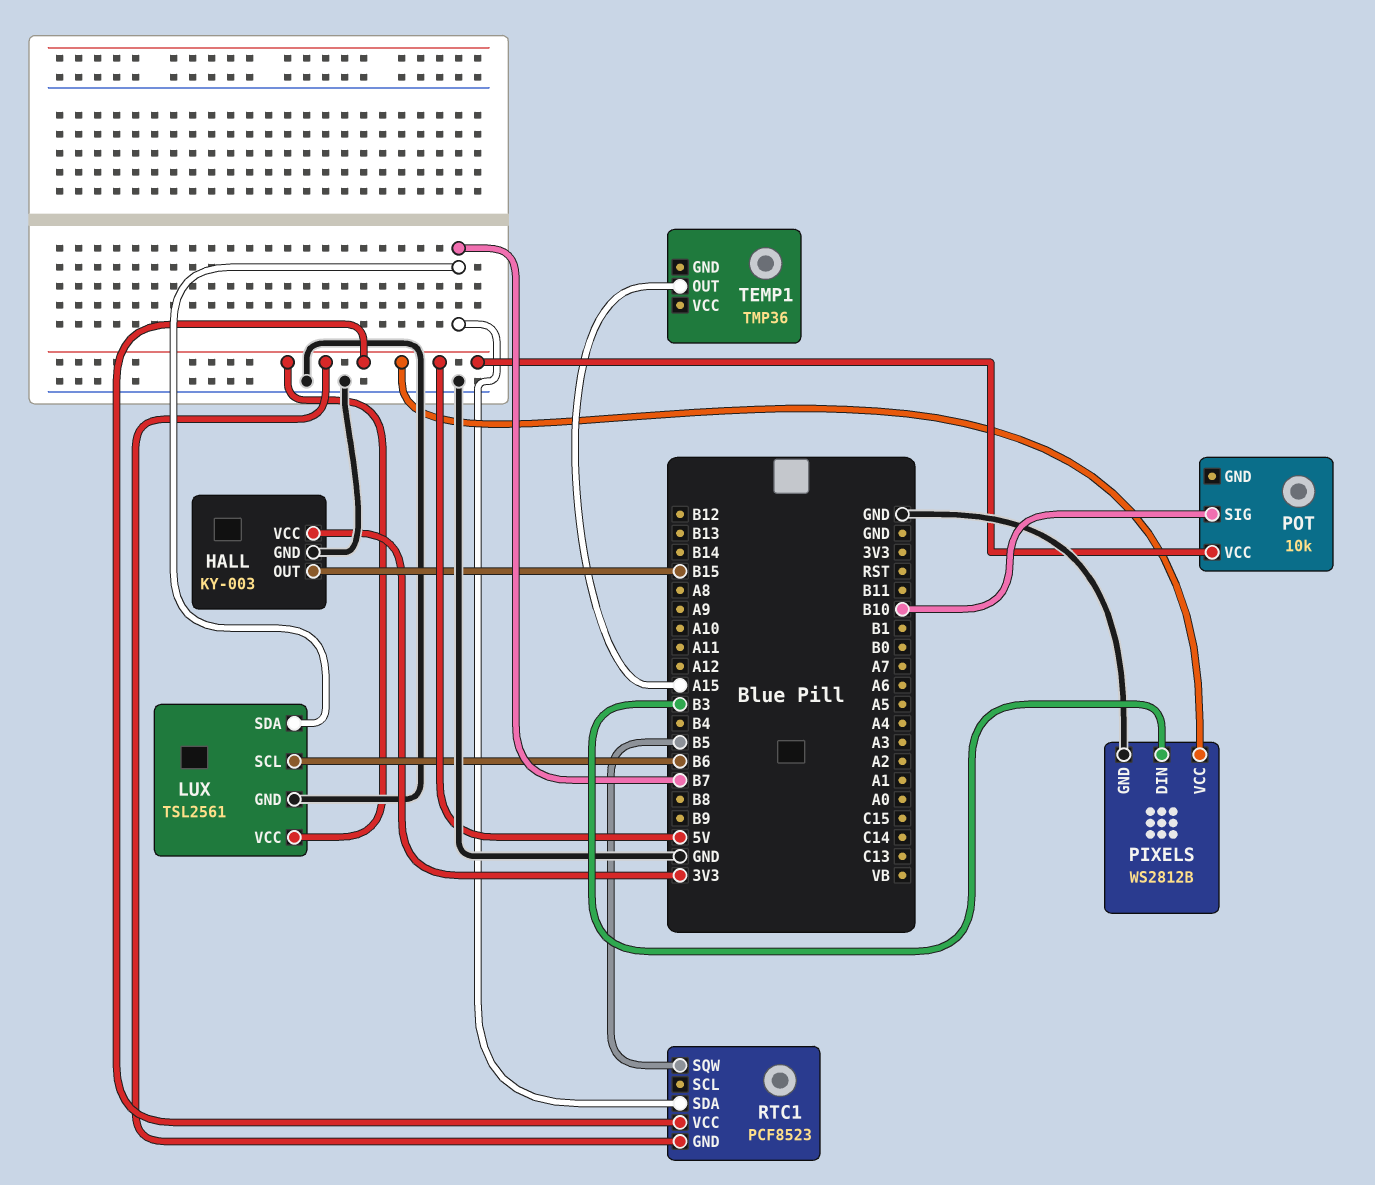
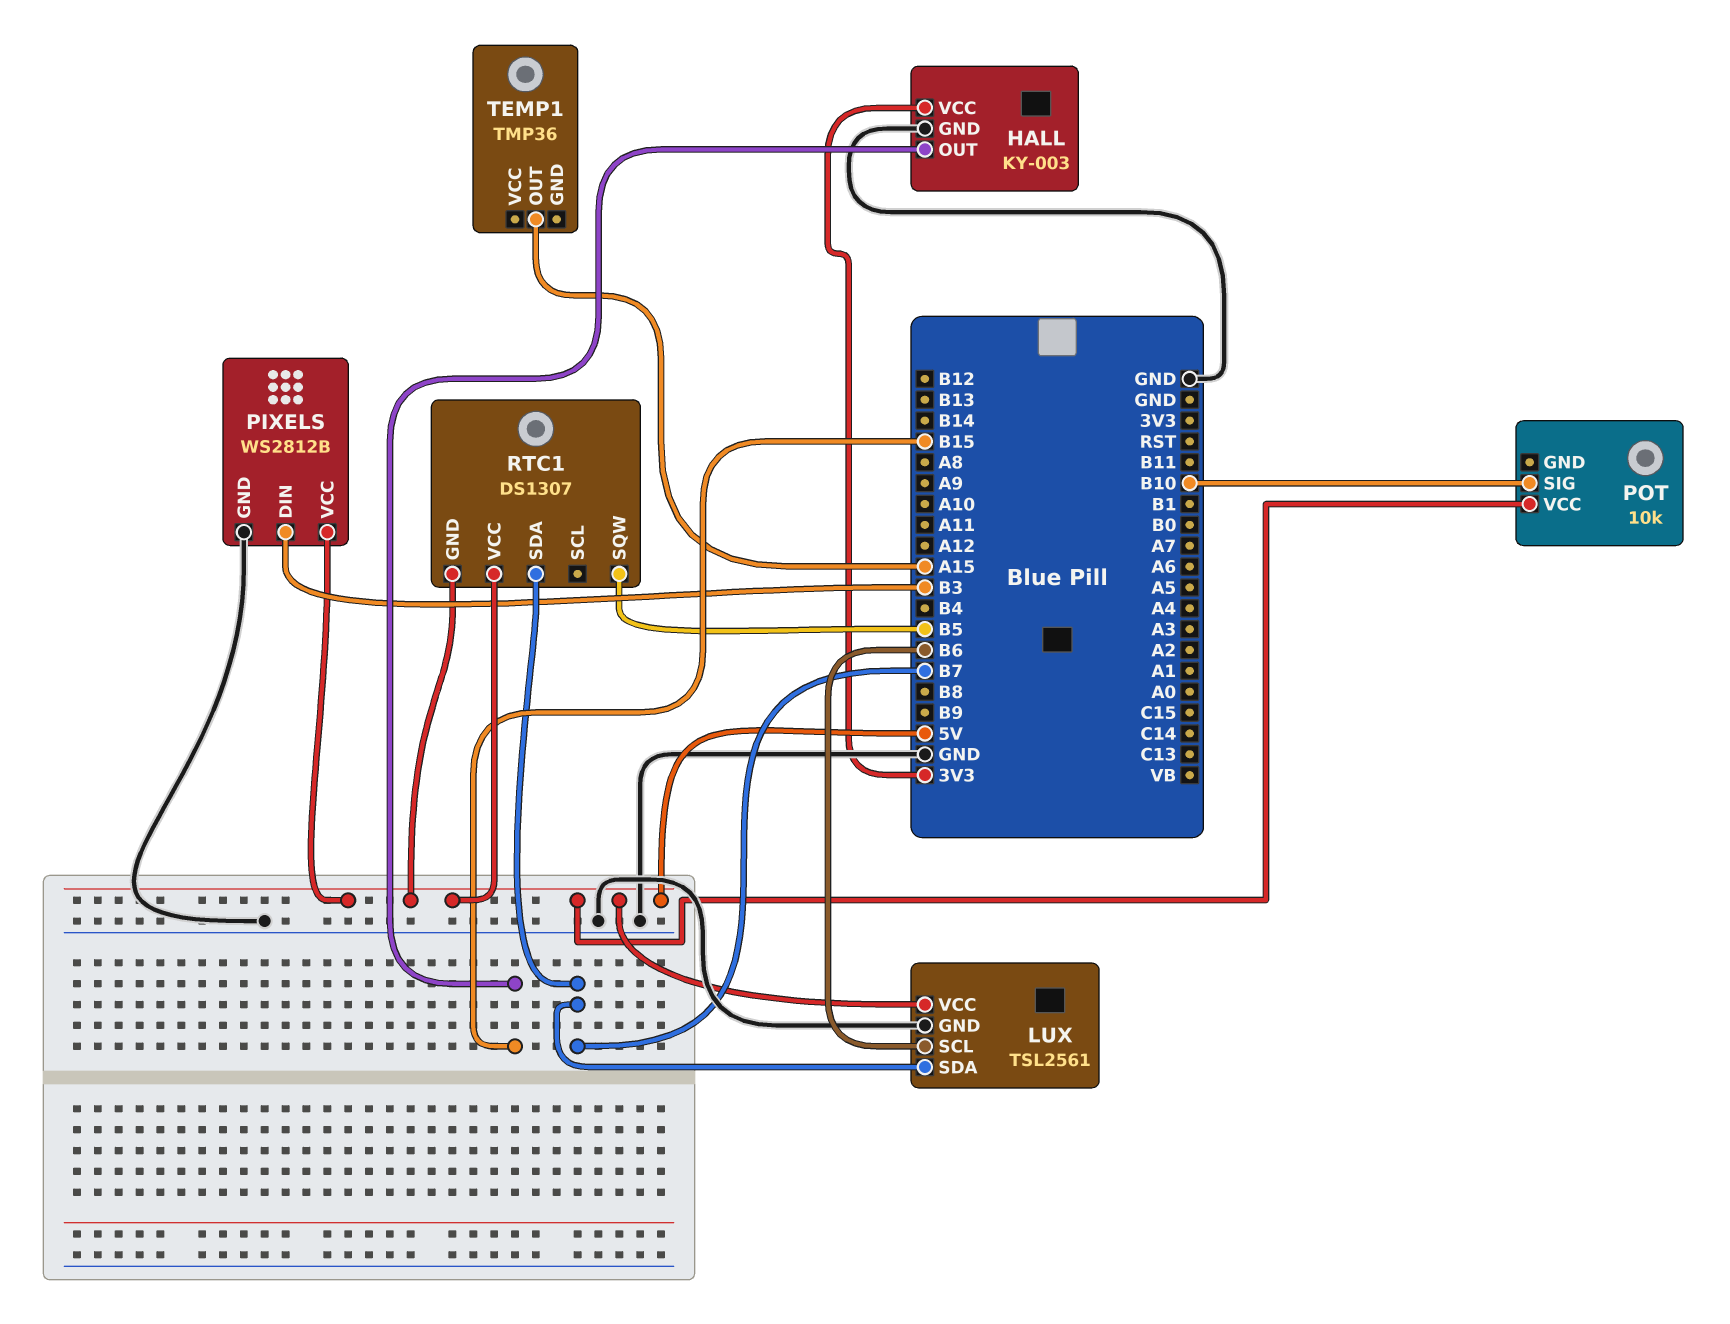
RTC1: PCF8523 -> DS1307

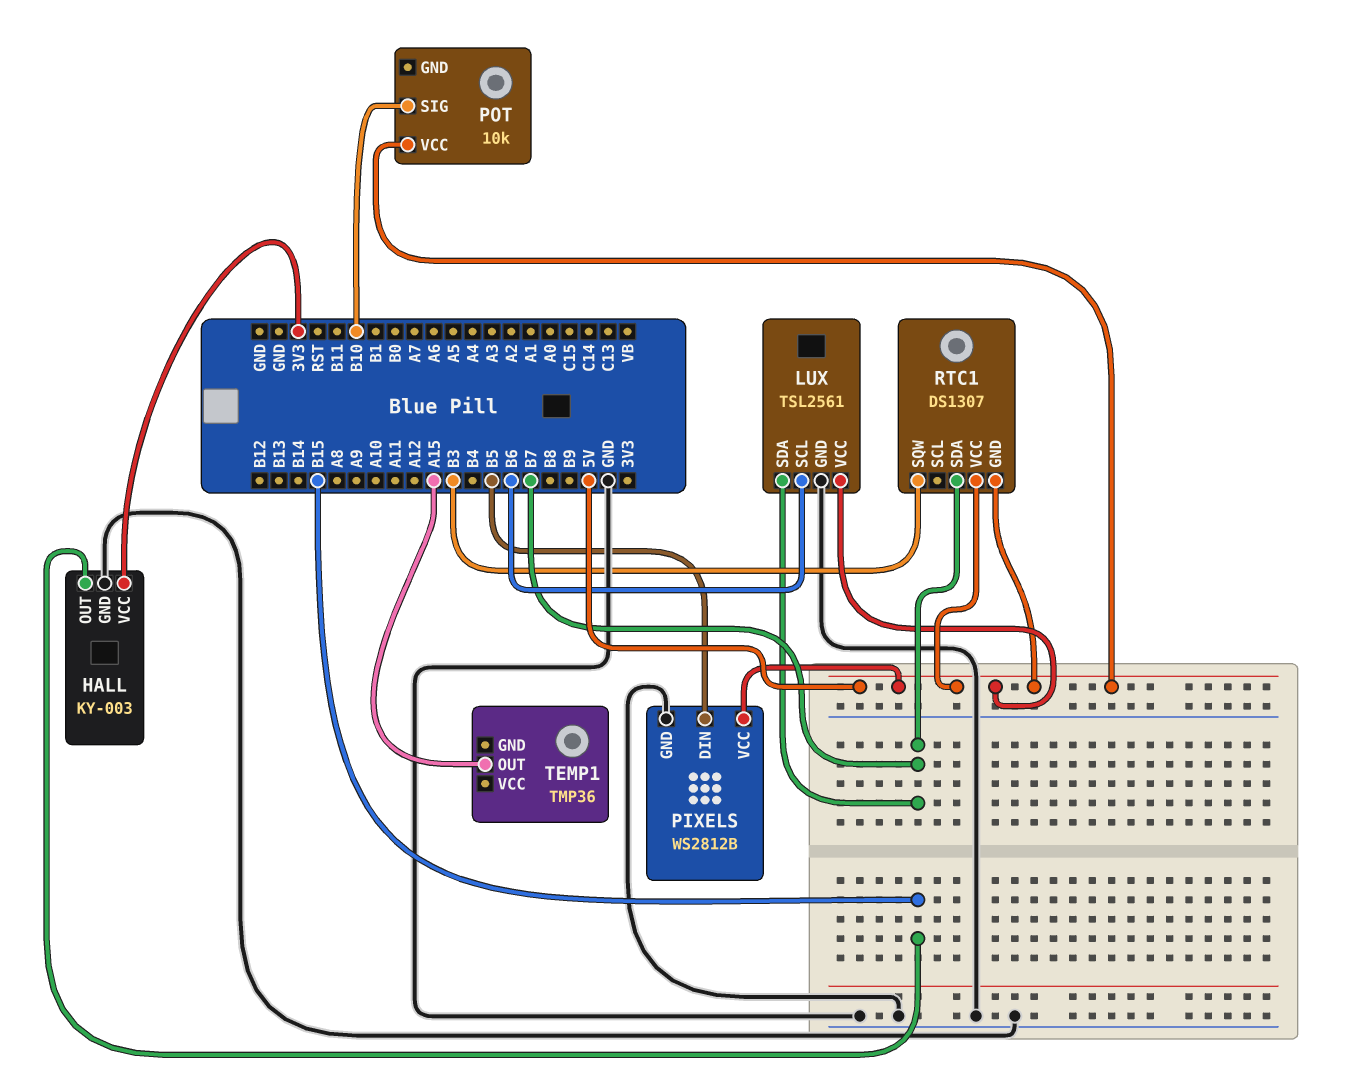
PIXELS pin DIN: B3 -> B5
RTC1 pin SQW: B5 -> B3

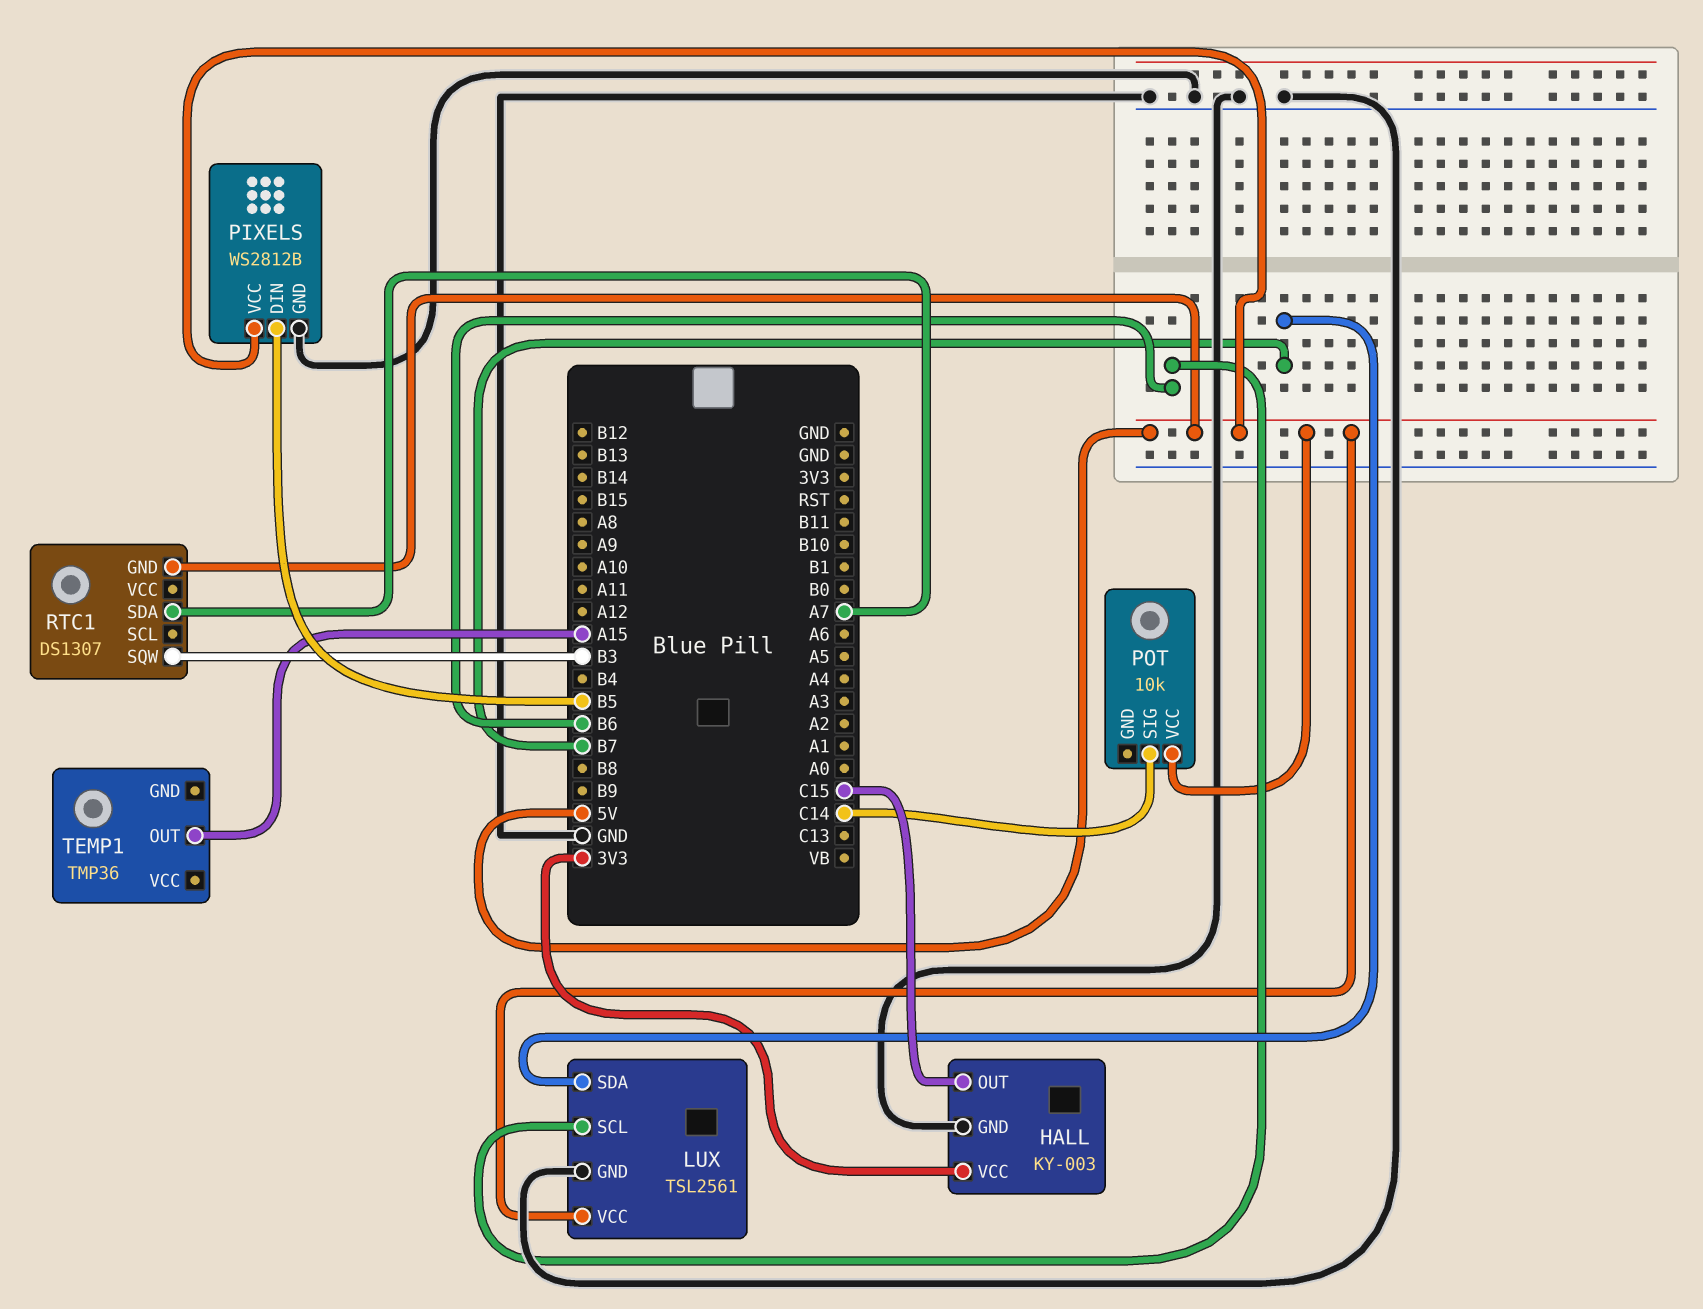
HALL pin OUT: B15 -> C15
POT pin SIG: B10 -> C14
RTC1 pin SDA: B7 -> A7
RTC1 pin VCC: 5V -> none

